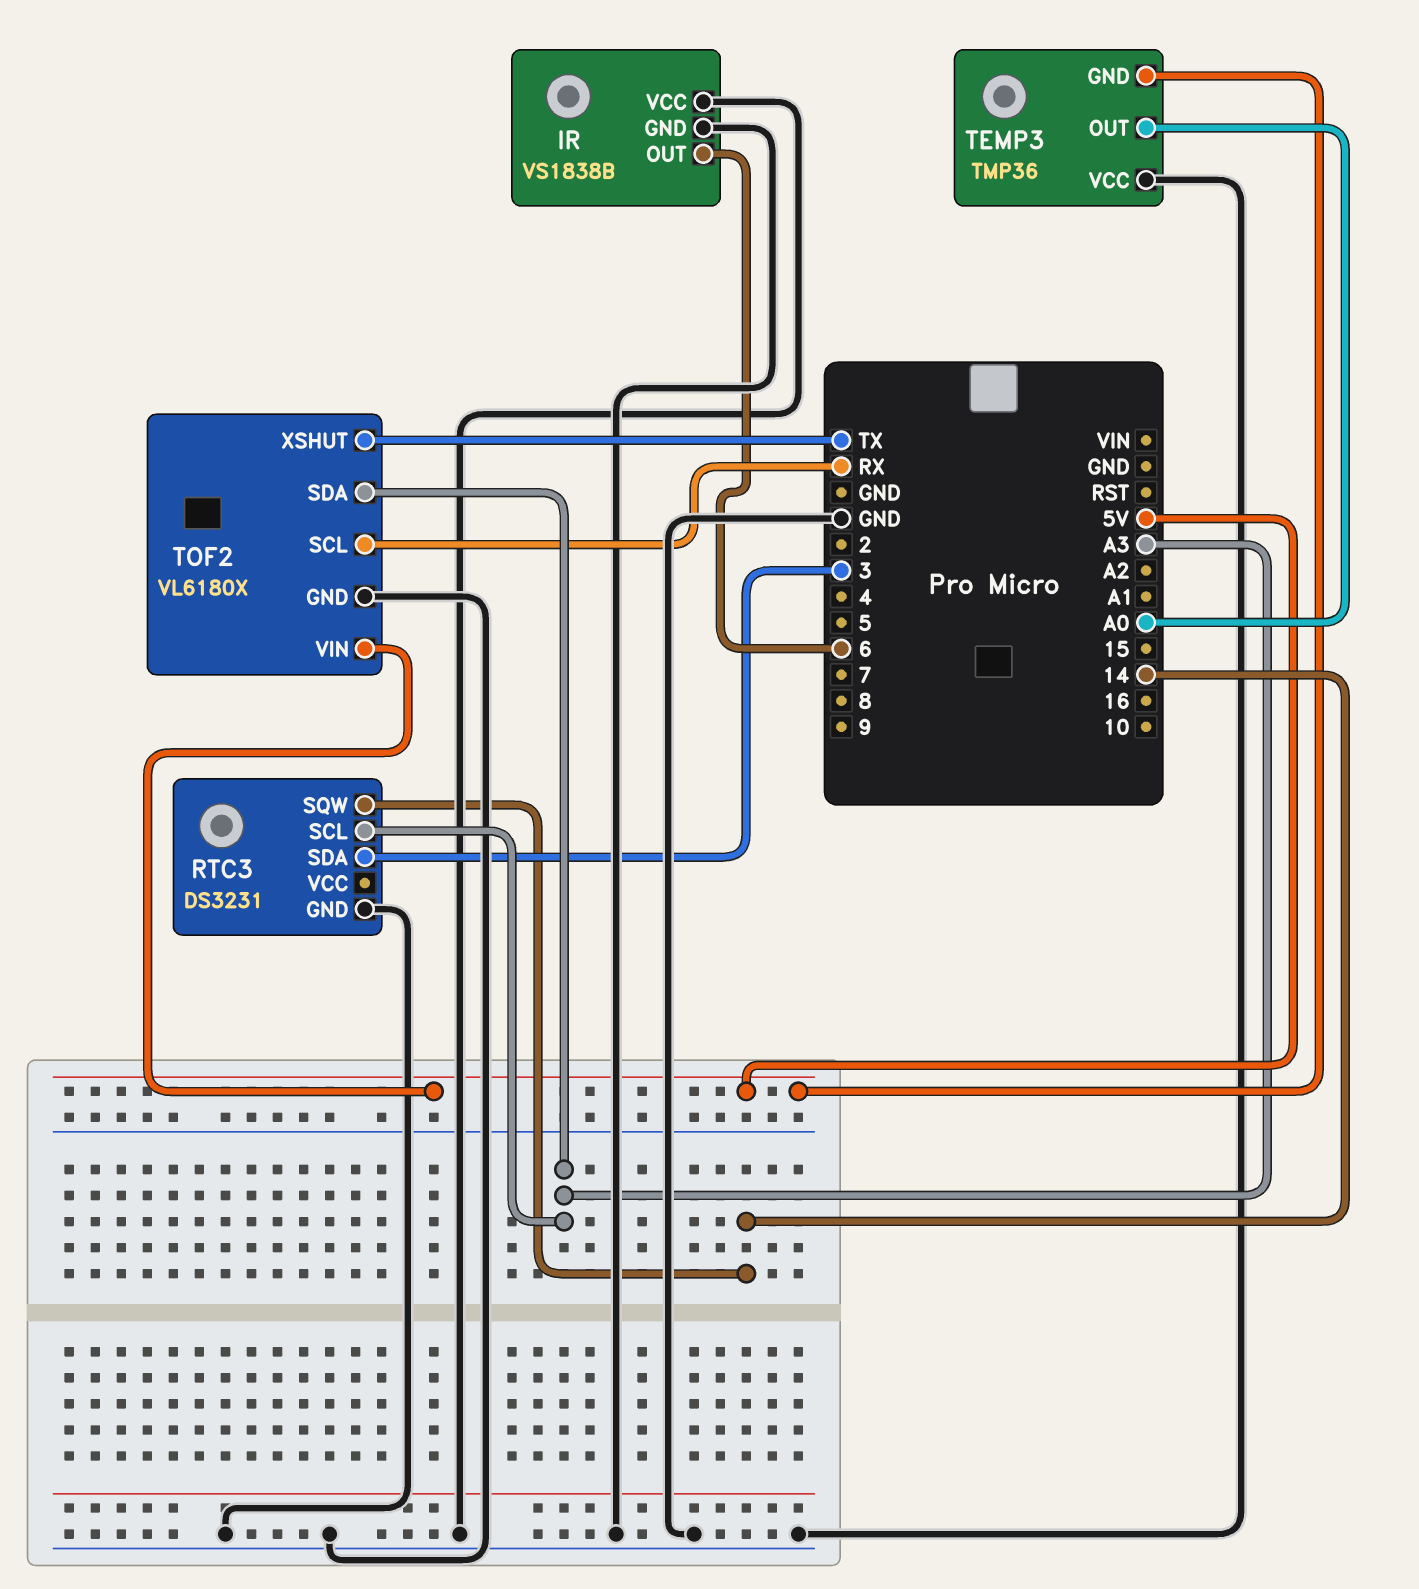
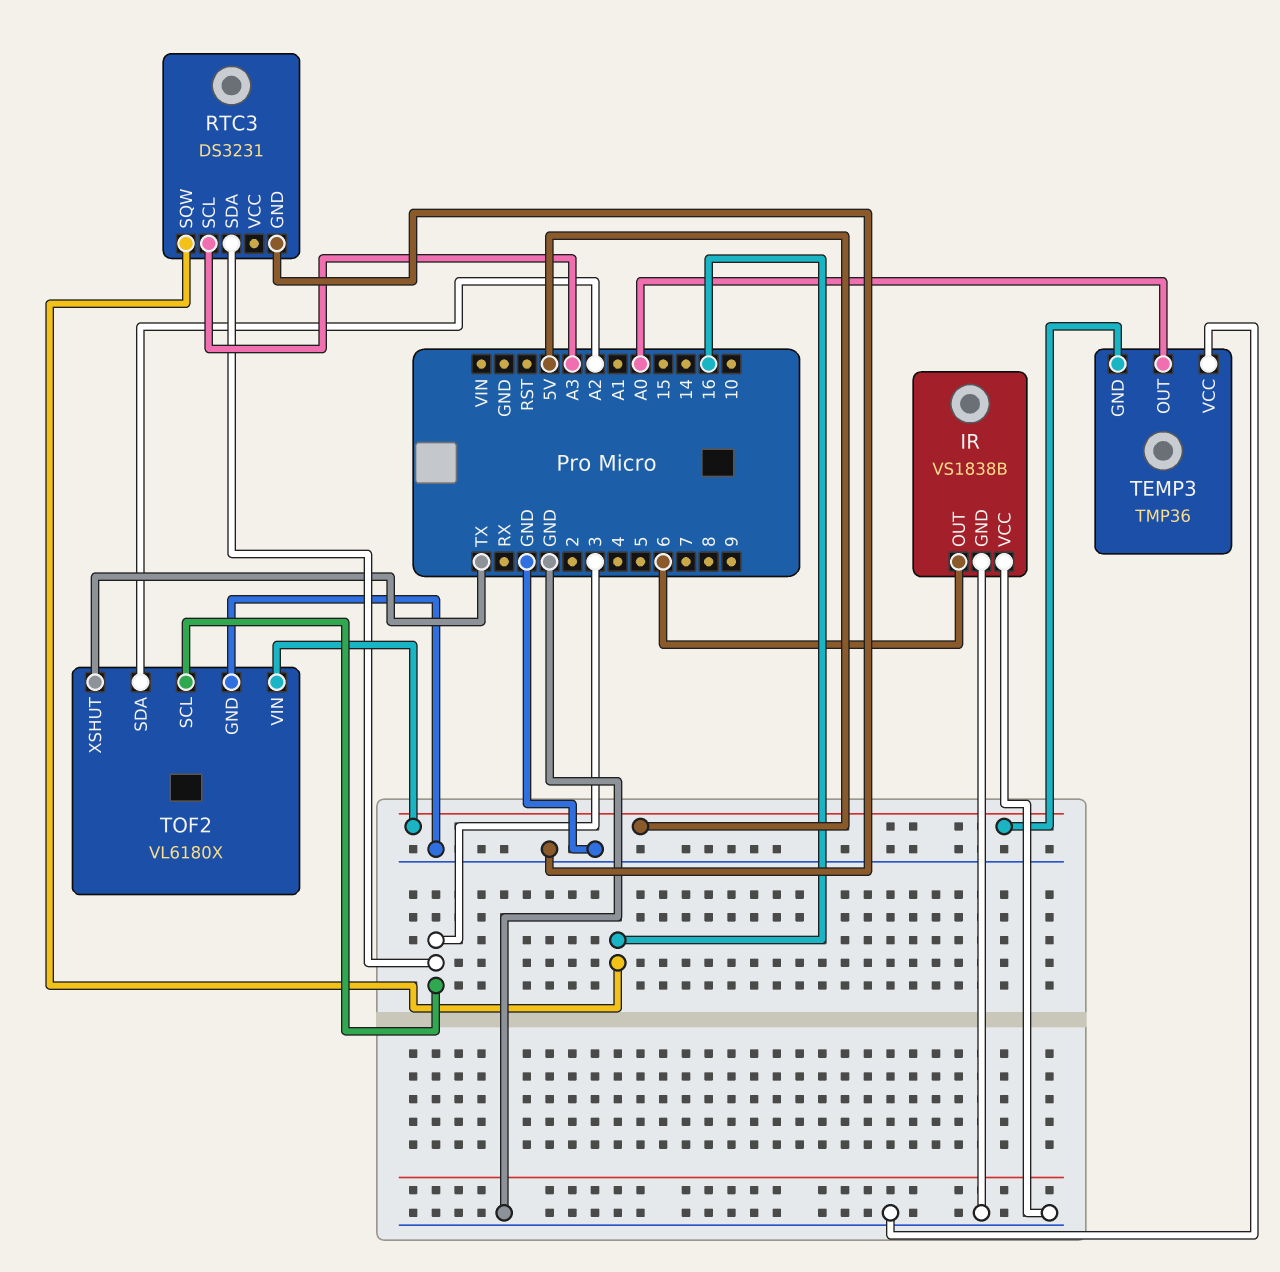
RTC3 pin SQW: 14 -> 16
TOF2 pin SCL: RX -> 3
TOF2 pin SDA: A3 -> A2

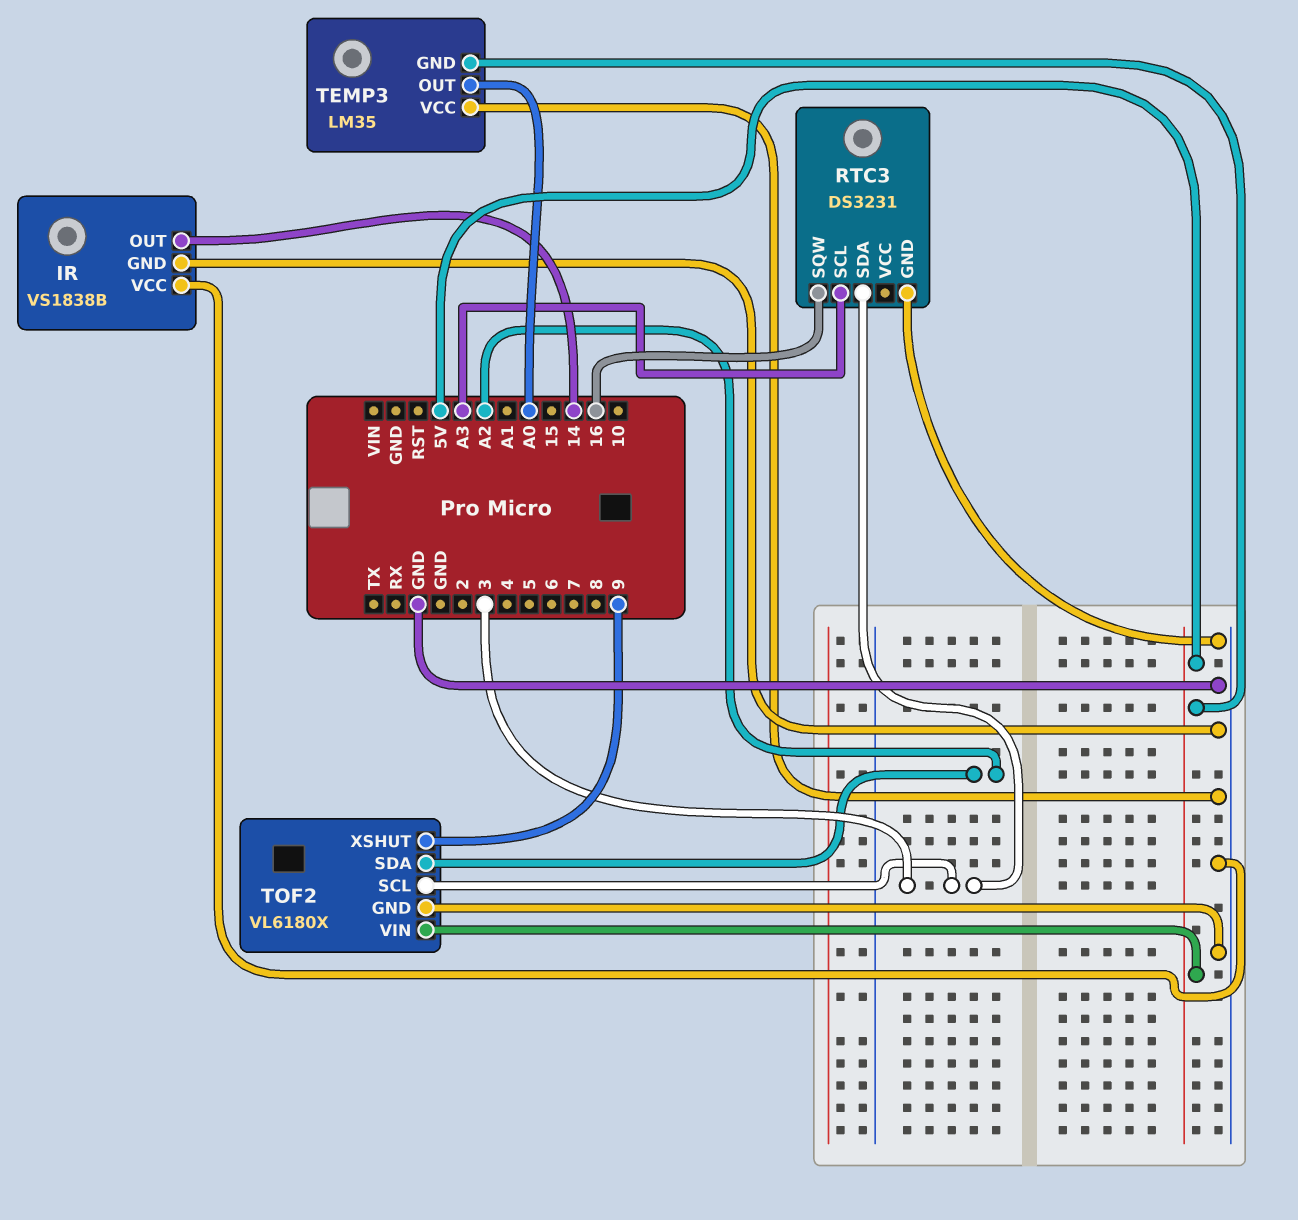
IR pin OUT: 6 -> 14
TEMP3: TMP36 -> LM35
TOF2 pin XSHUT: TX -> 9

